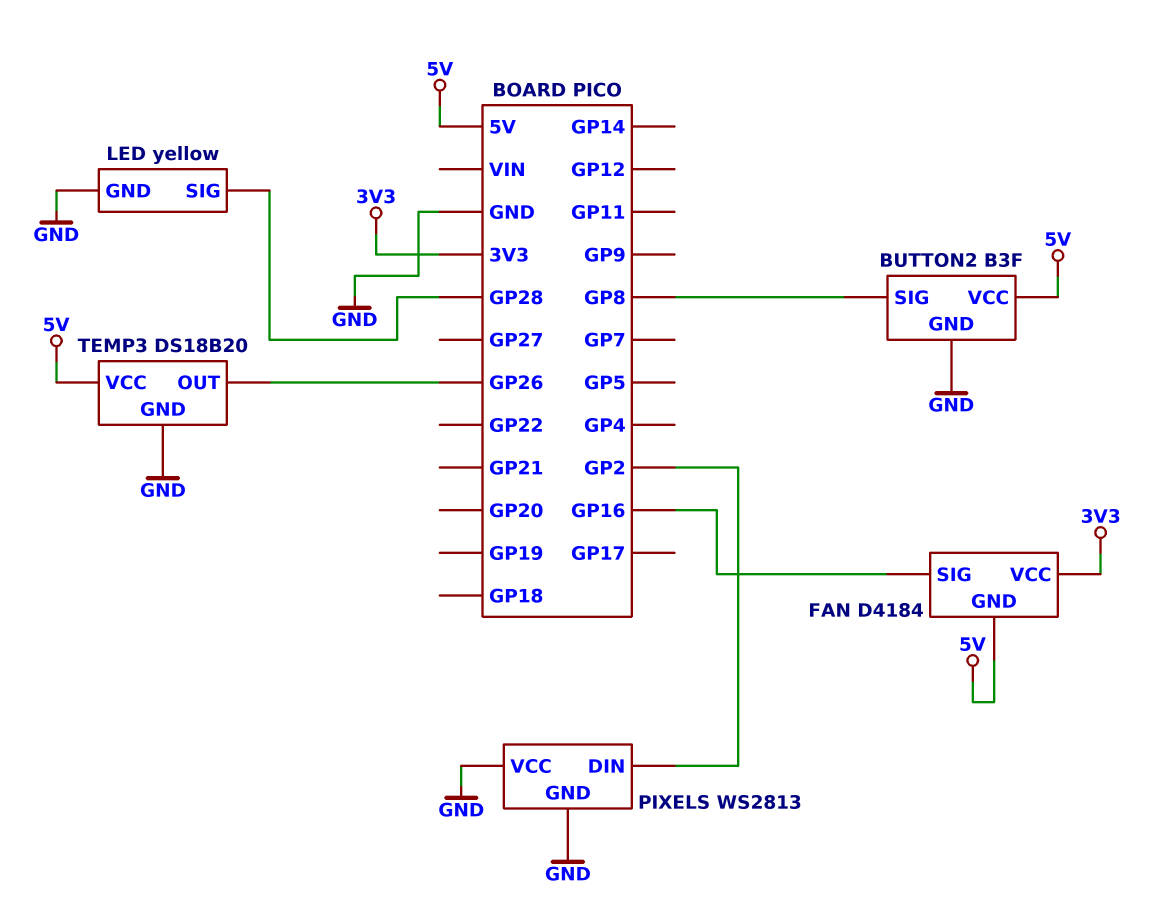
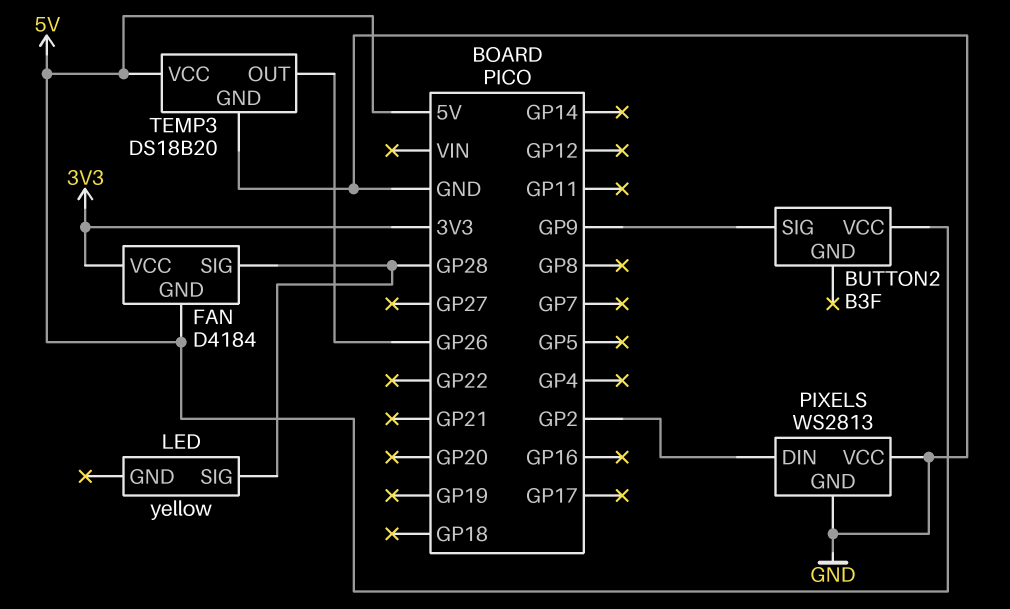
BUTTON2 pin GND: GND -> none
BUTTON2 pin SIG: GP8 -> GP9
FAN pin SIG: GP16 -> GP28
LED pin GND: GND -> none

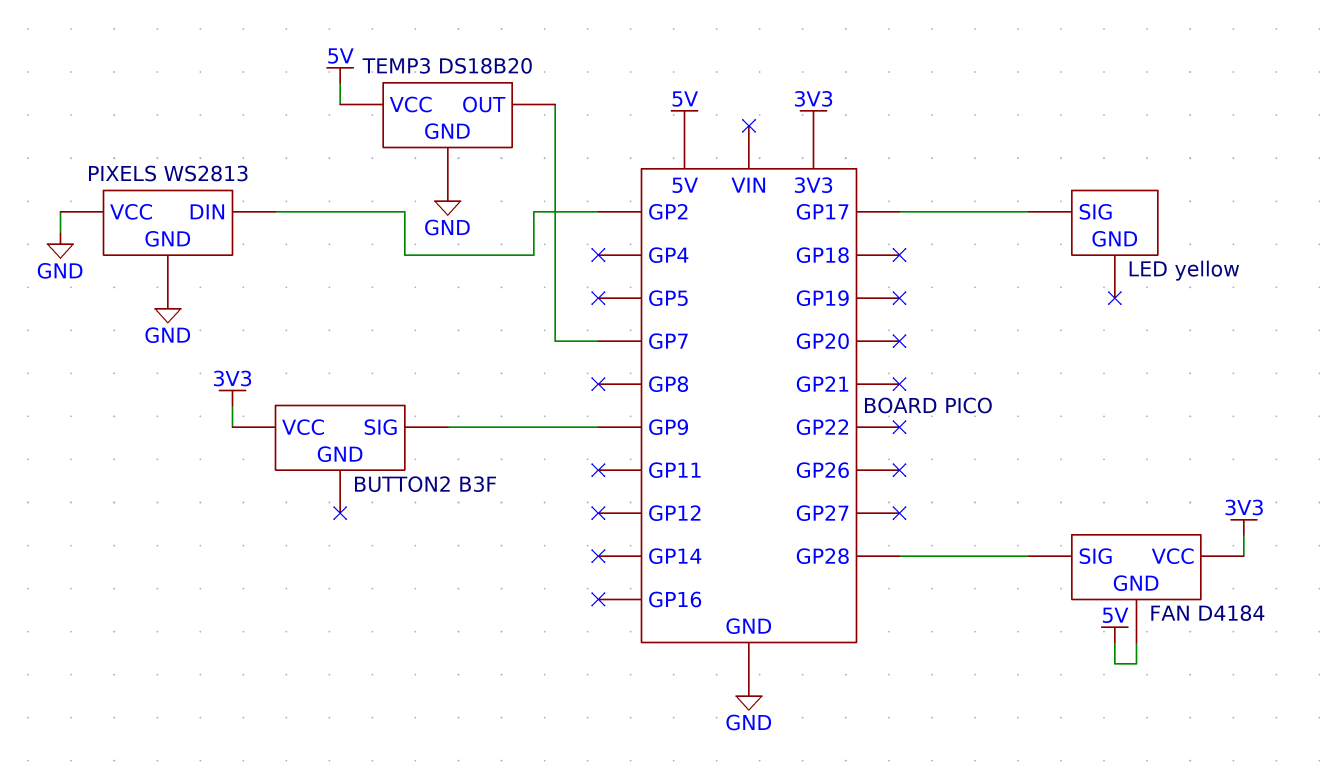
BUTTON2 pin VCC: 5V -> 3V3
LED pin SIG: GP28 -> GP17
TEMP3 pin OUT: GP26 -> GP7

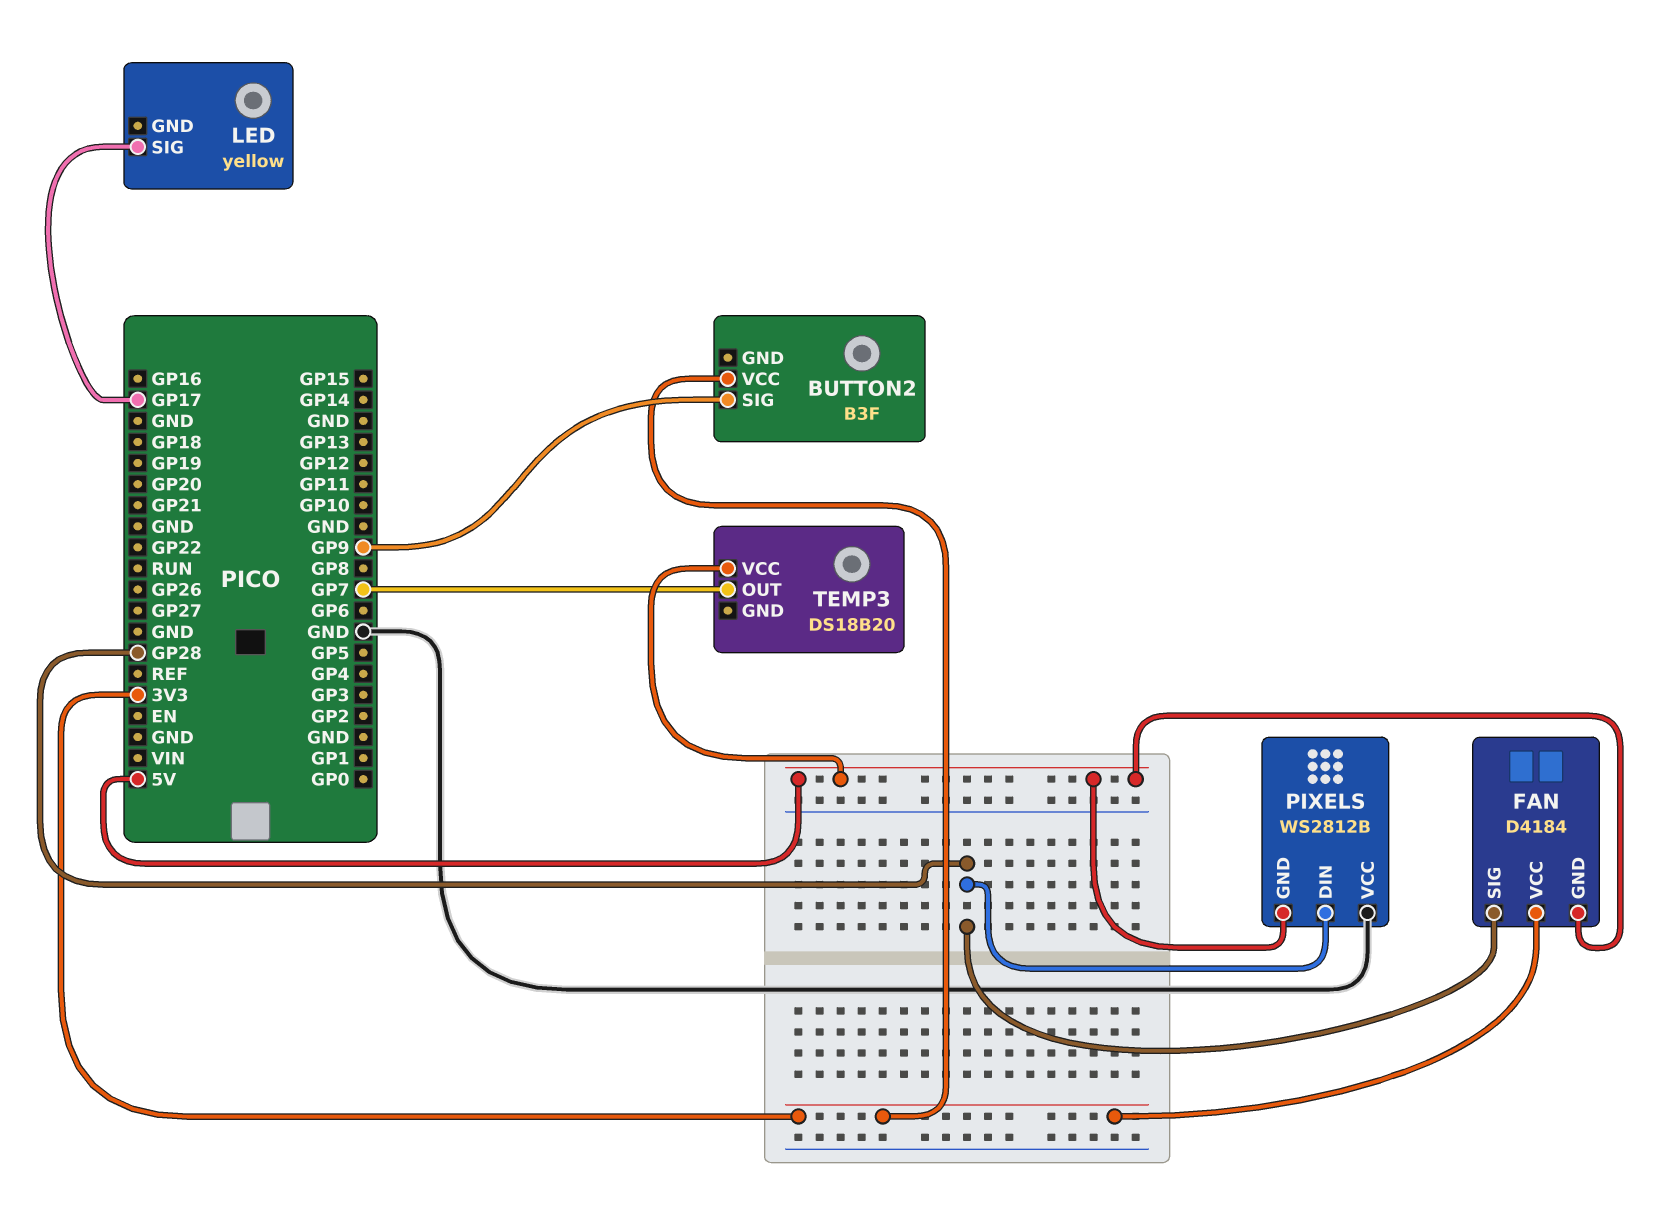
PIXELS: WS2813 -> WS2812B
PIXELS pin DIN: GP2 -> GP28
PIXELS pin GND: GND -> 5V
TEMP3 pin GND: GND -> none

